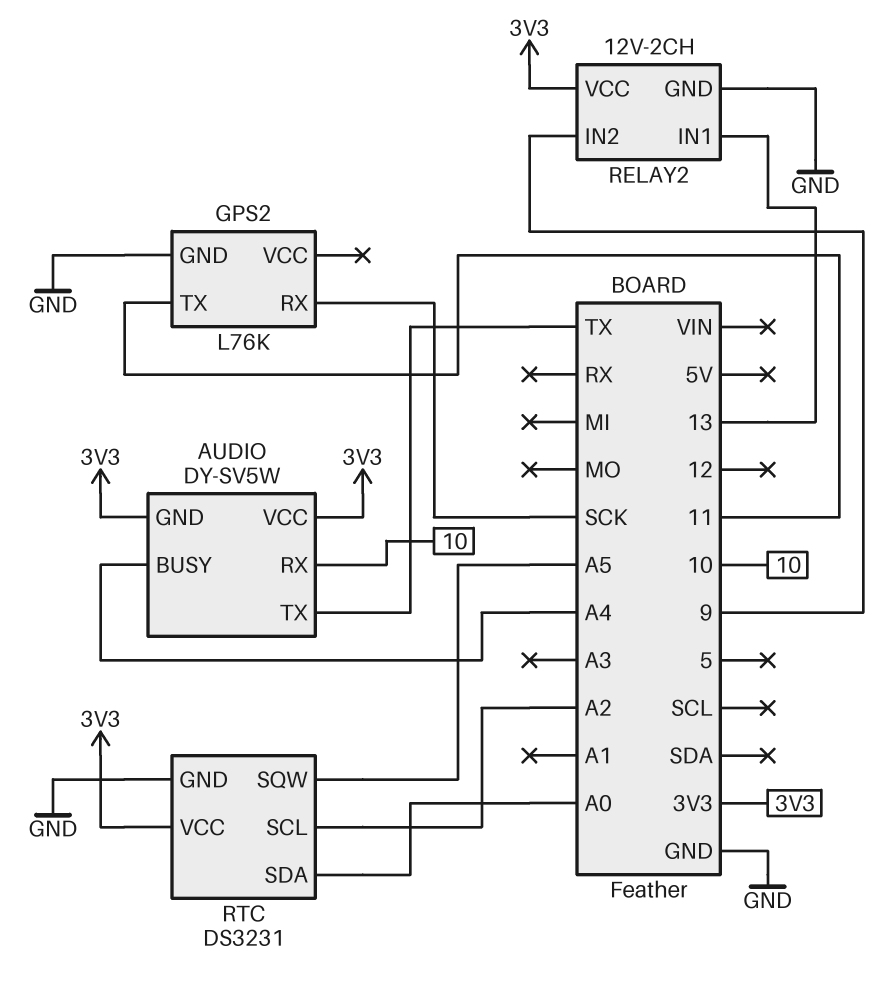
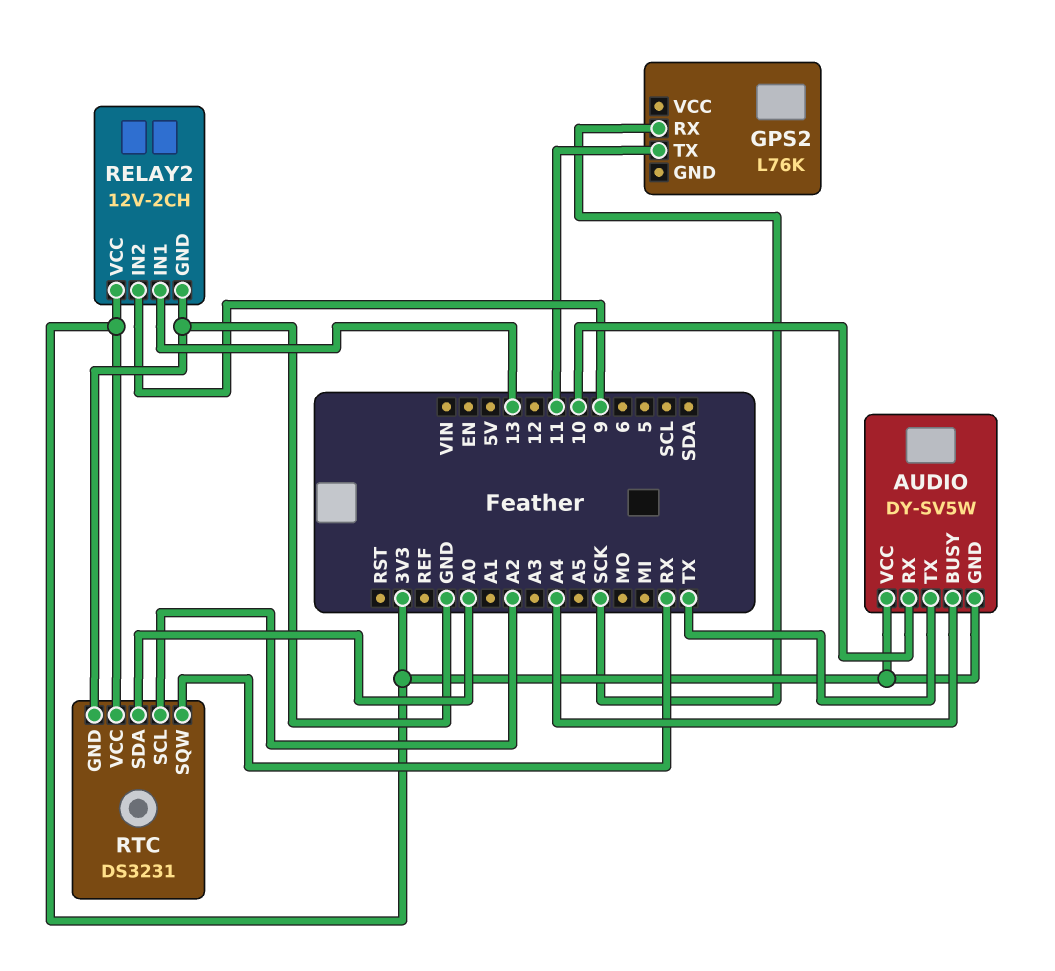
GPS2 pin GND: GND -> none
RTC pin SQW: A5 -> RX

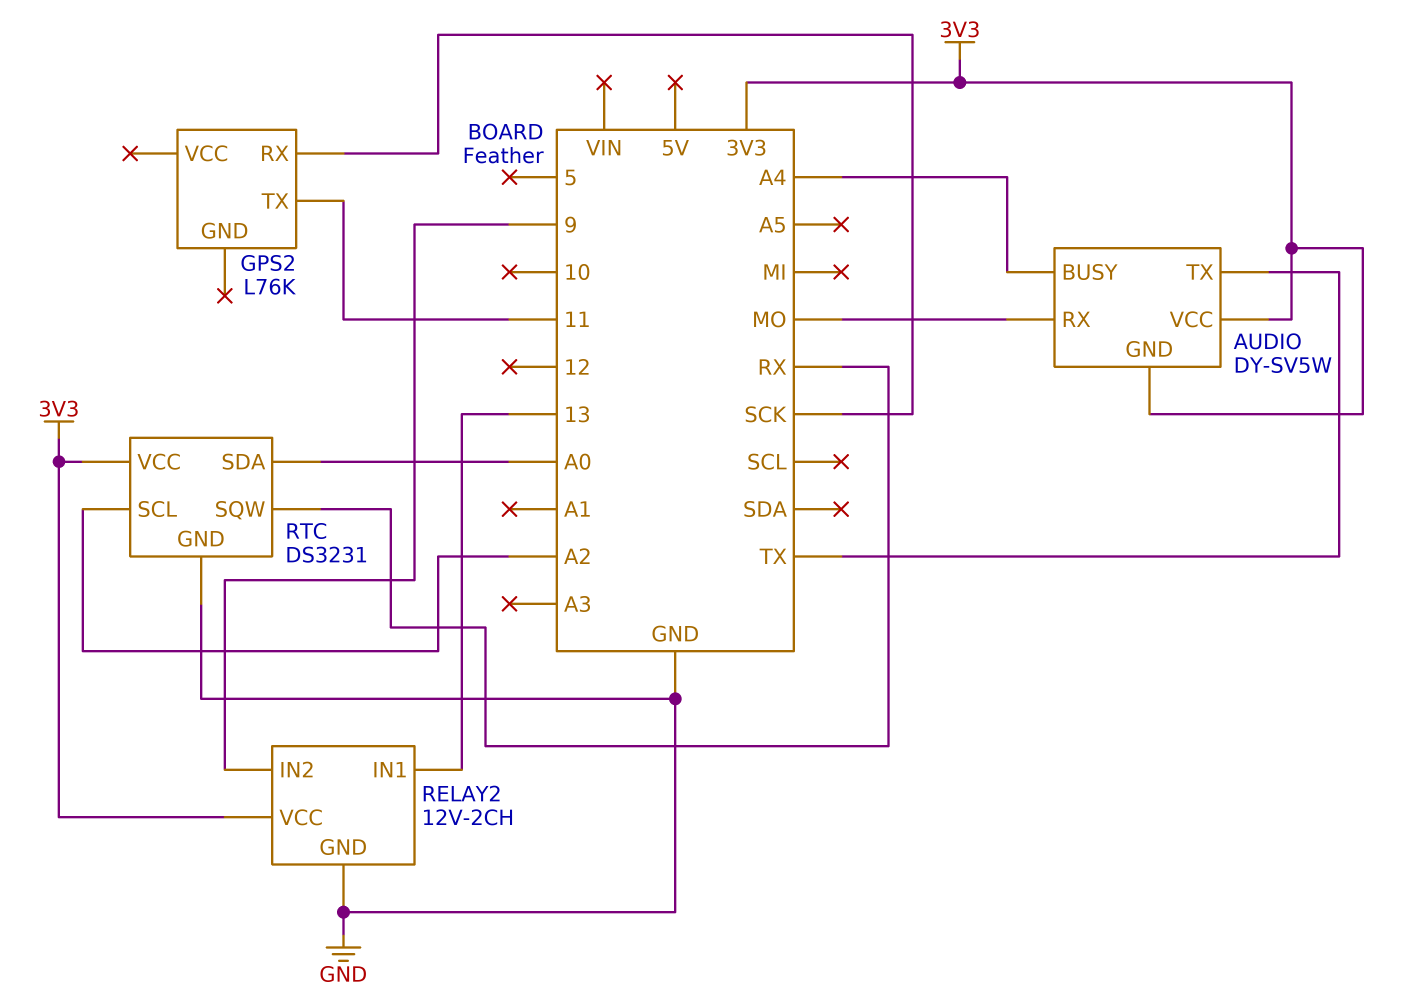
AUDIO pin RX: 10 -> MO

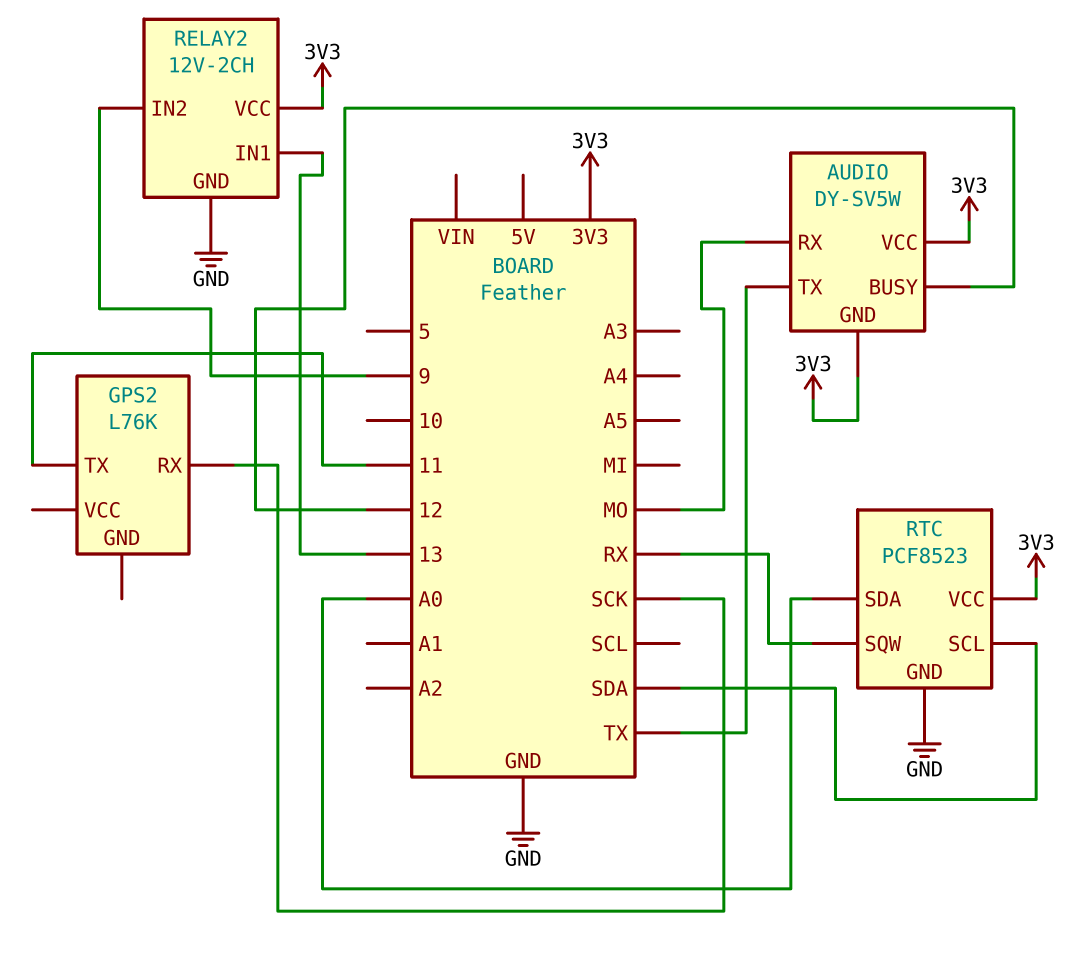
AUDIO pin BUSY: A4 -> 12
RTC: DS3231 -> PCF8523
RTC pin SCL: A2 -> SDA

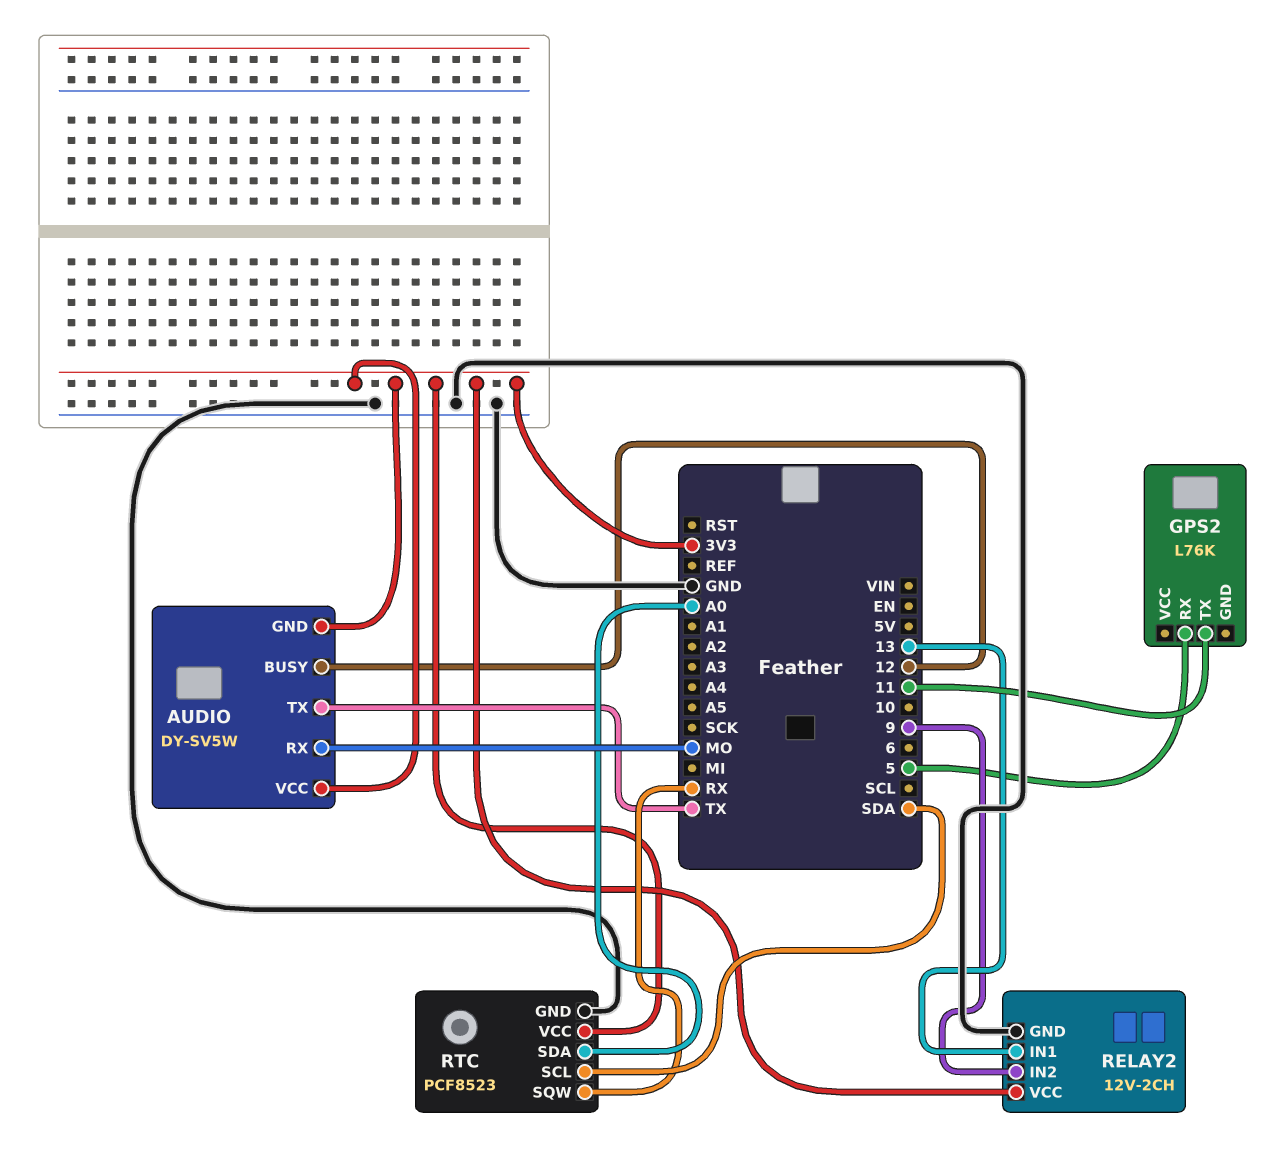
GPS2 pin RX: SCK -> 5

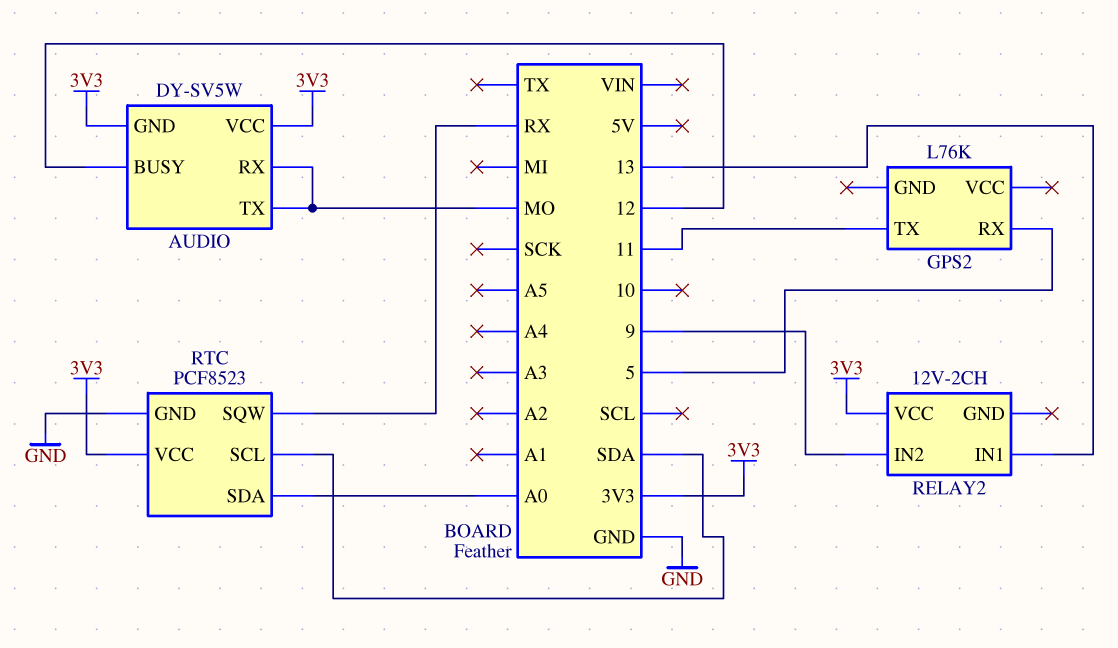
AUDIO pin TX: TX -> MO
RELAY2 pin GND: GND -> none

